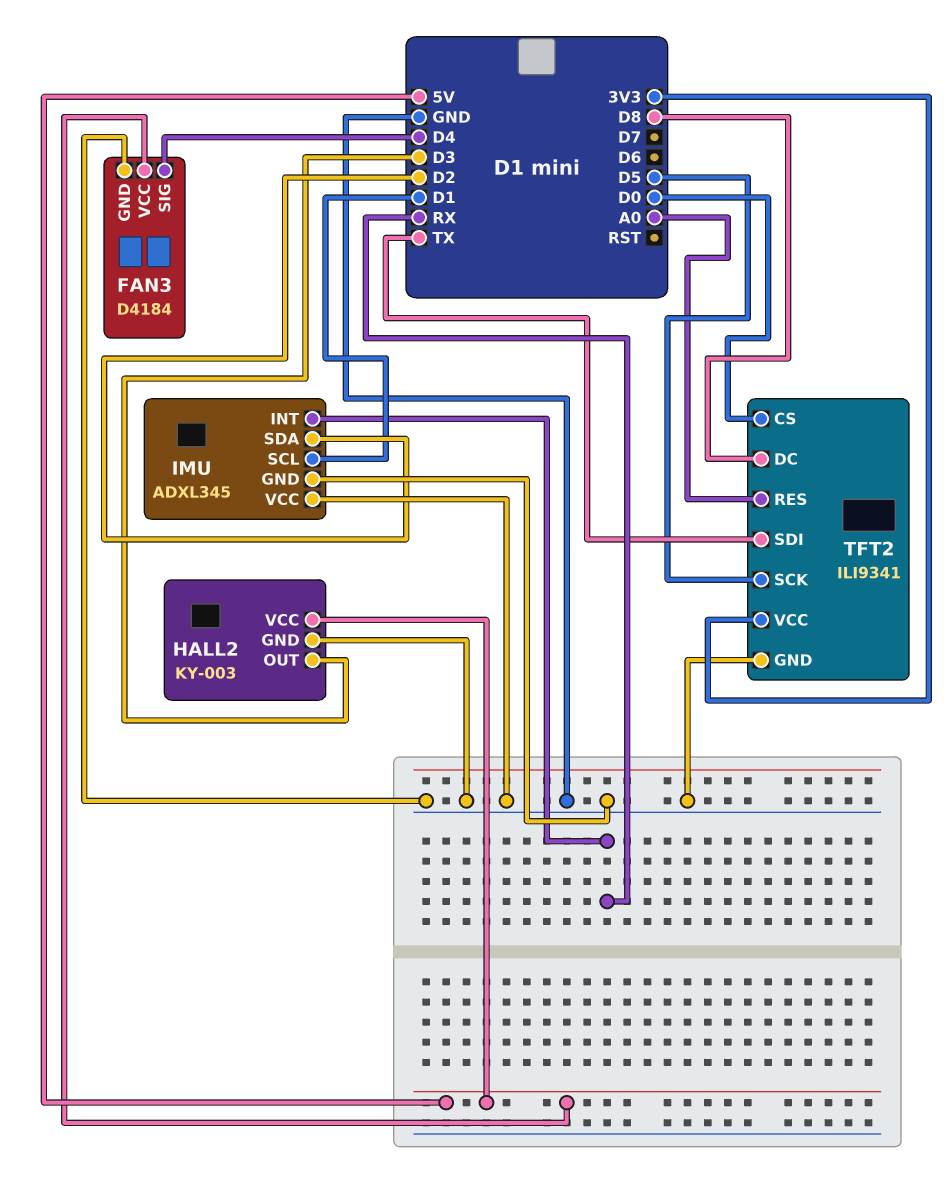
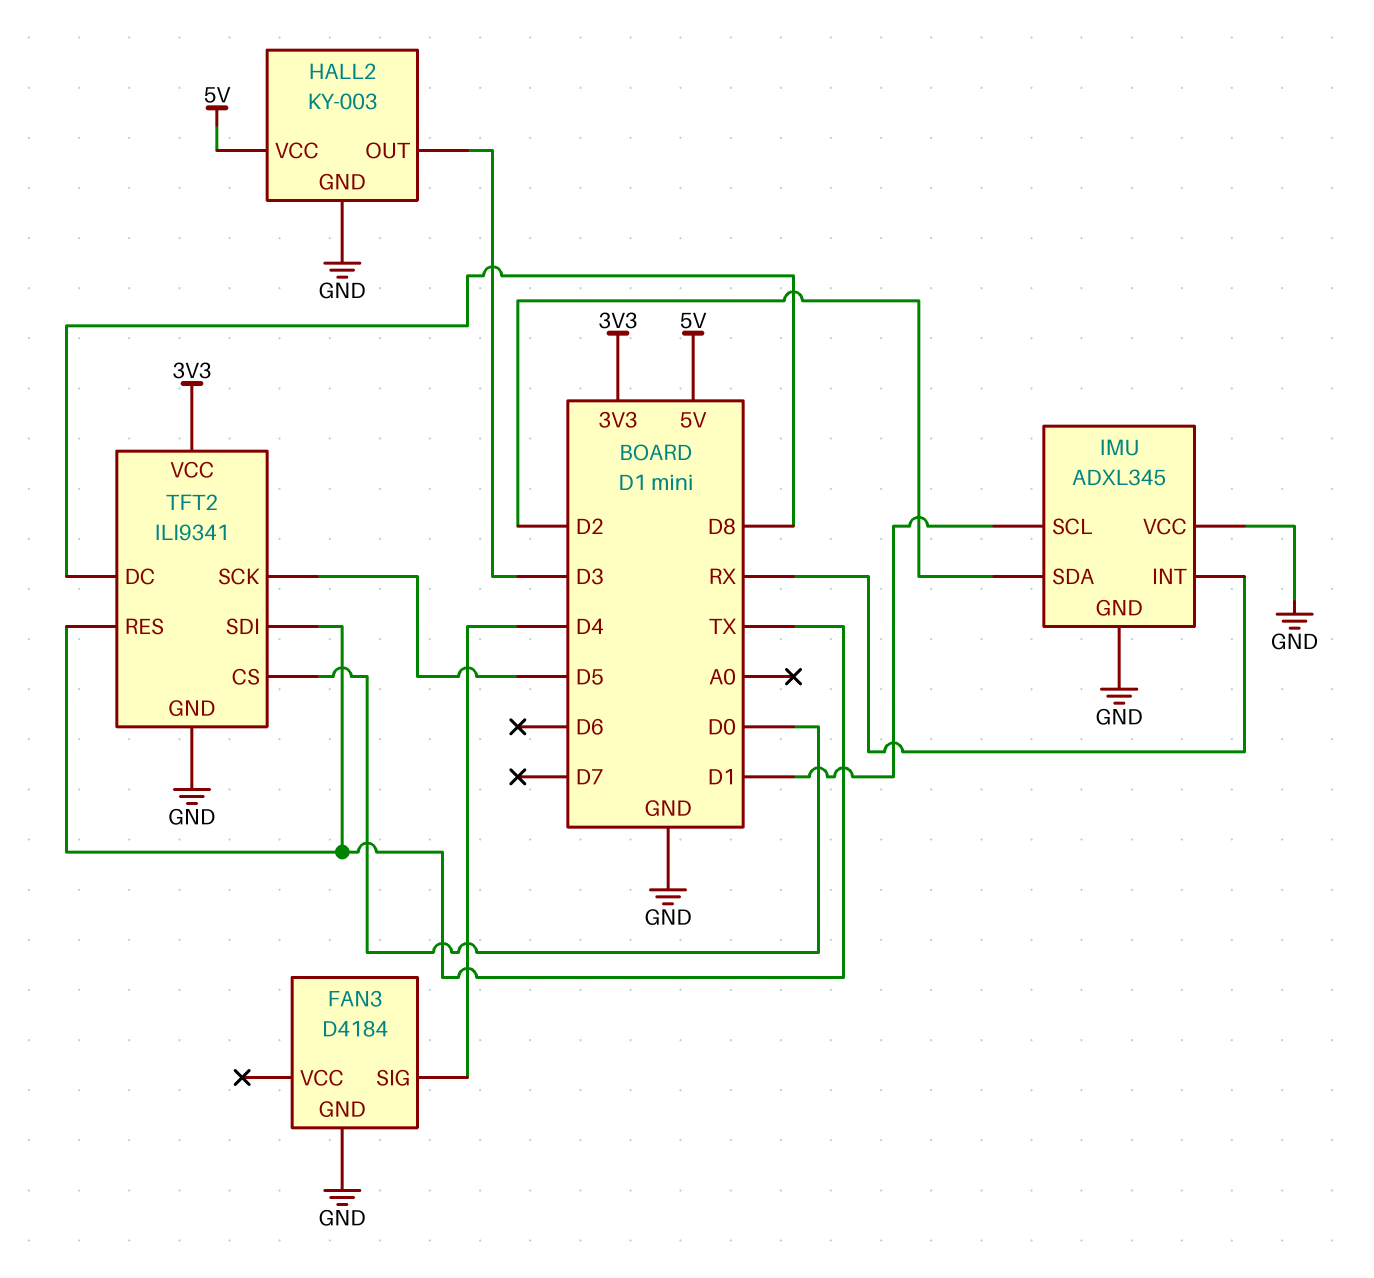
FAN3 pin VCC: 5V -> none
TFT2 pin RES: A0 -> TX

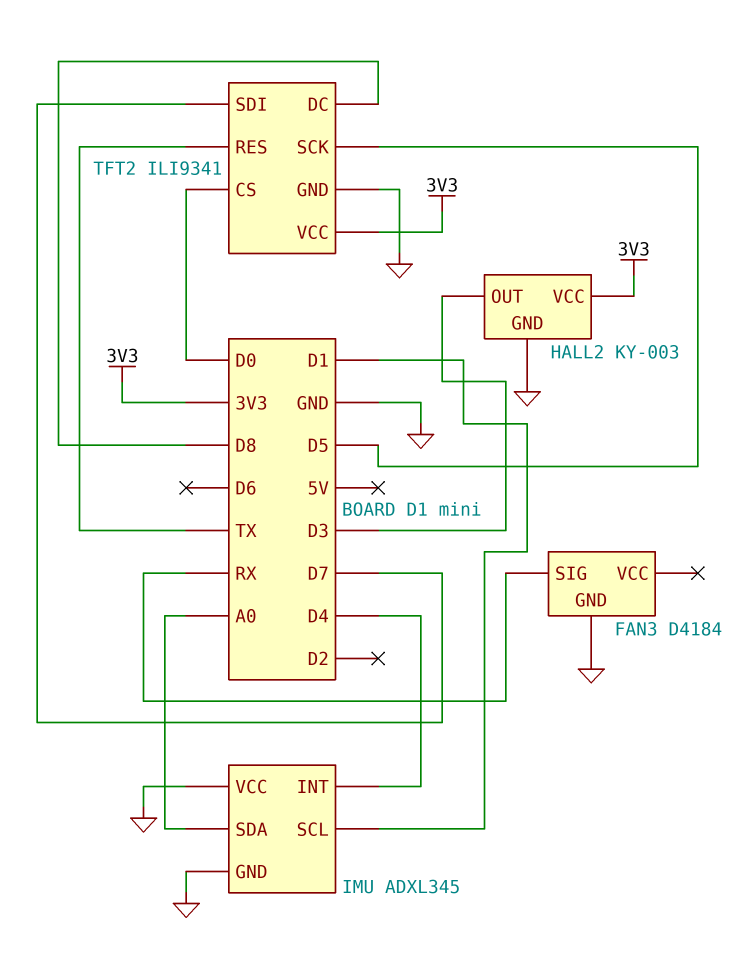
FAN3 pin SIG: D4 -> RX
HALL2 pin VCC: 5V -> 3V3
IMU pin INT: RX -> D4
IMU pin SDA: D2 -> A0
TFT2 pin SDI: TX -> D7

